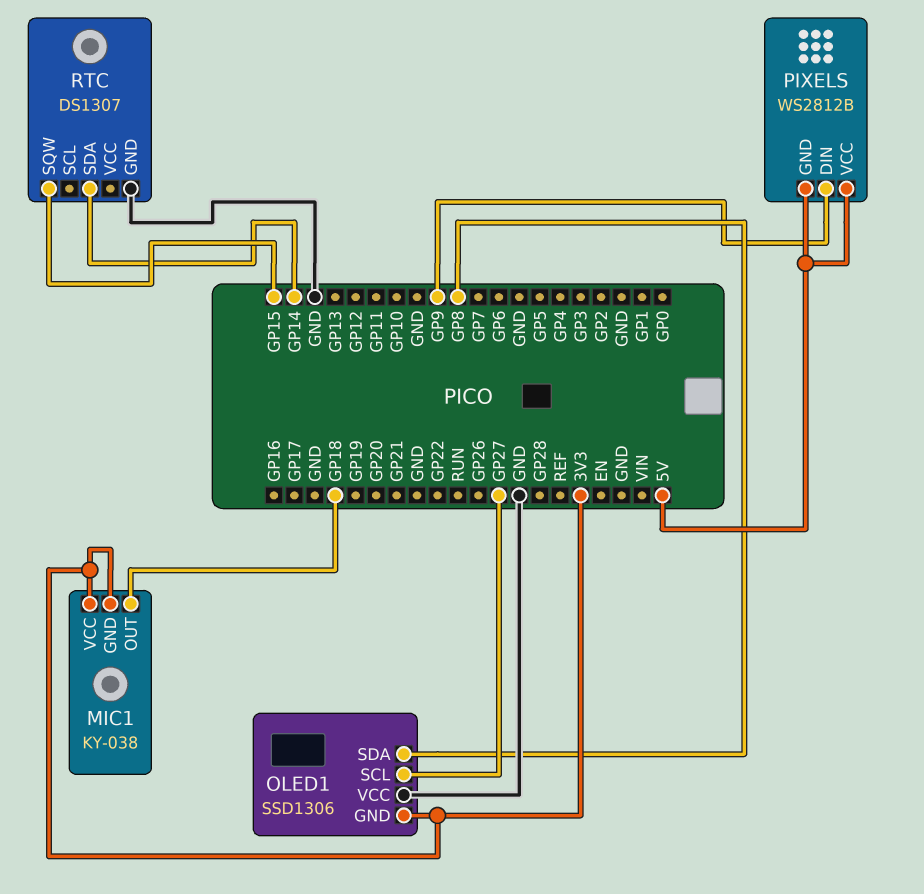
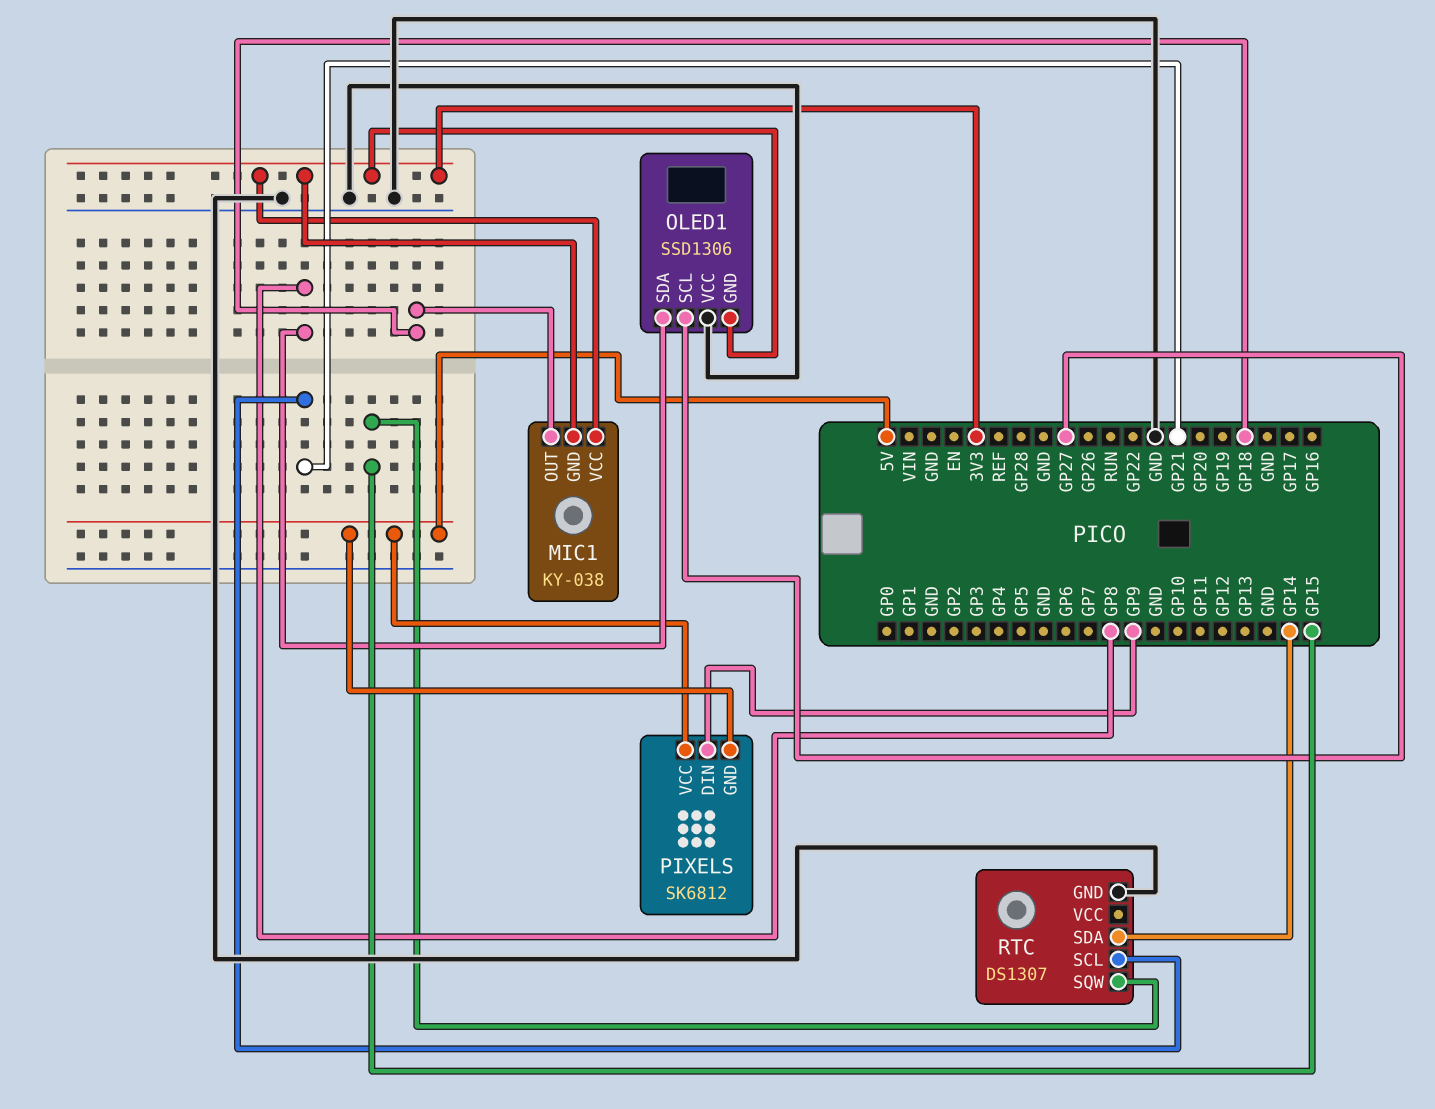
PIXELS: WS2812B -> SK6812
RTC pin SCL: none -> GP21

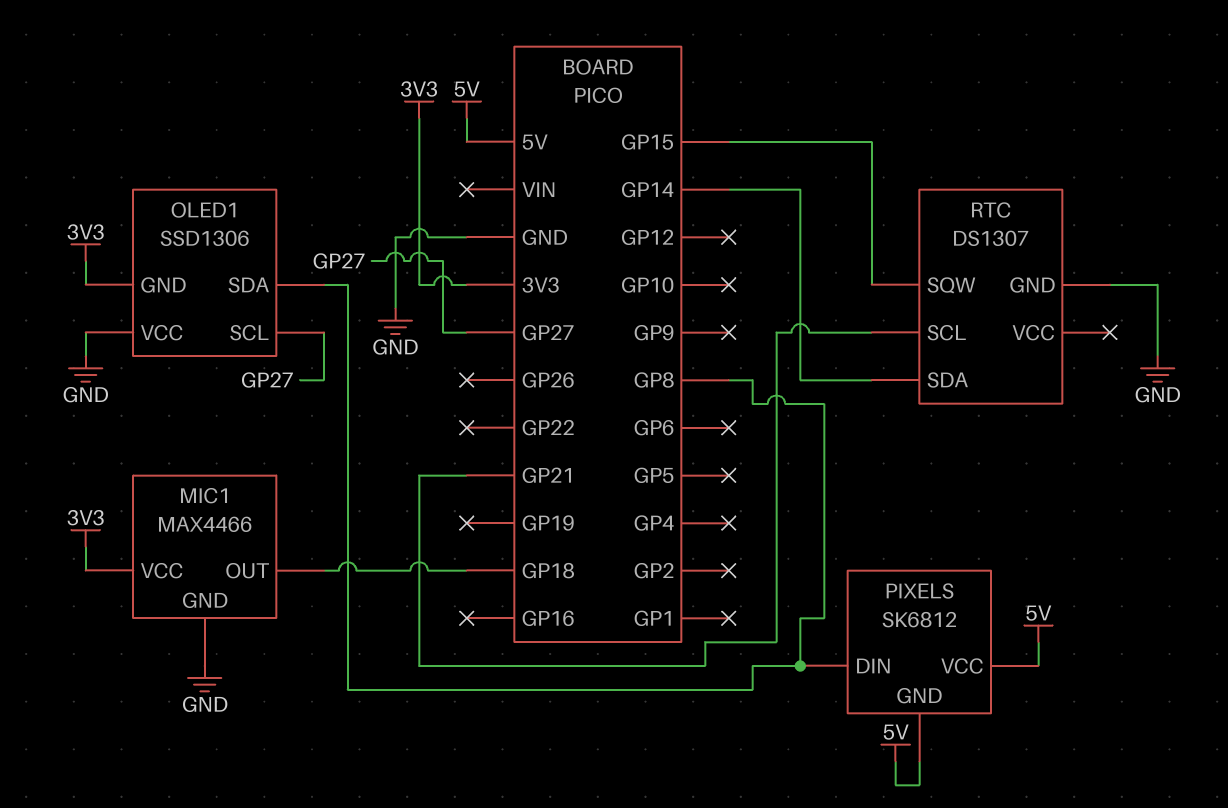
MIC1: KY-038 -> MAX4466
MIC1 pin GND: 3V3 -> GND
PIXELS pin DIN: GP9 -> GP8

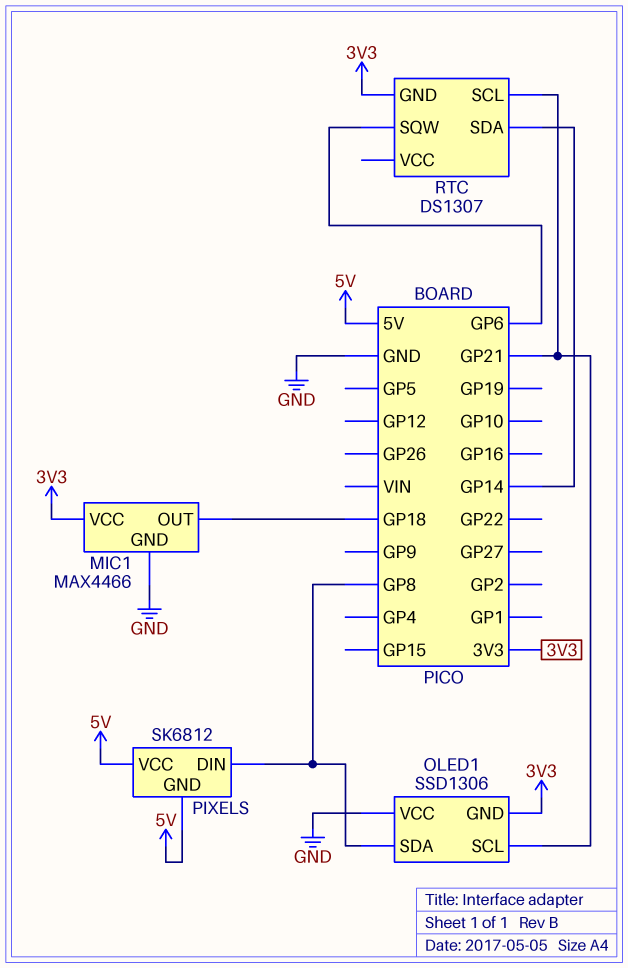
OLED1 pin SCL: GP27 -> GP21
RTC pin GND: GND -> 3V3
RTC pin SQW: GP15 -> GP6

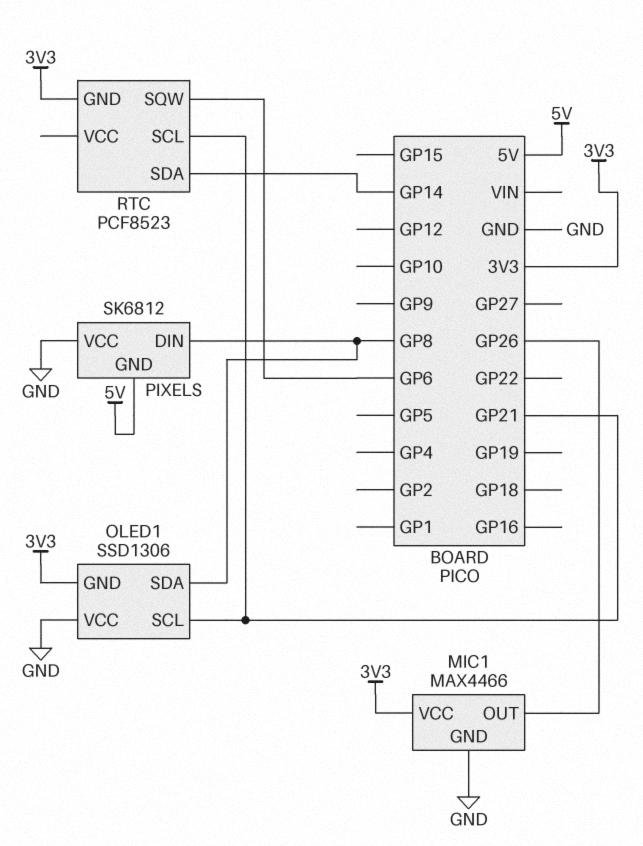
MIC1 pin OUT: GP18 -> GP26
PIXELS pin VCC: 5V -> GND
RTC: DS1307 -> PCF8523

